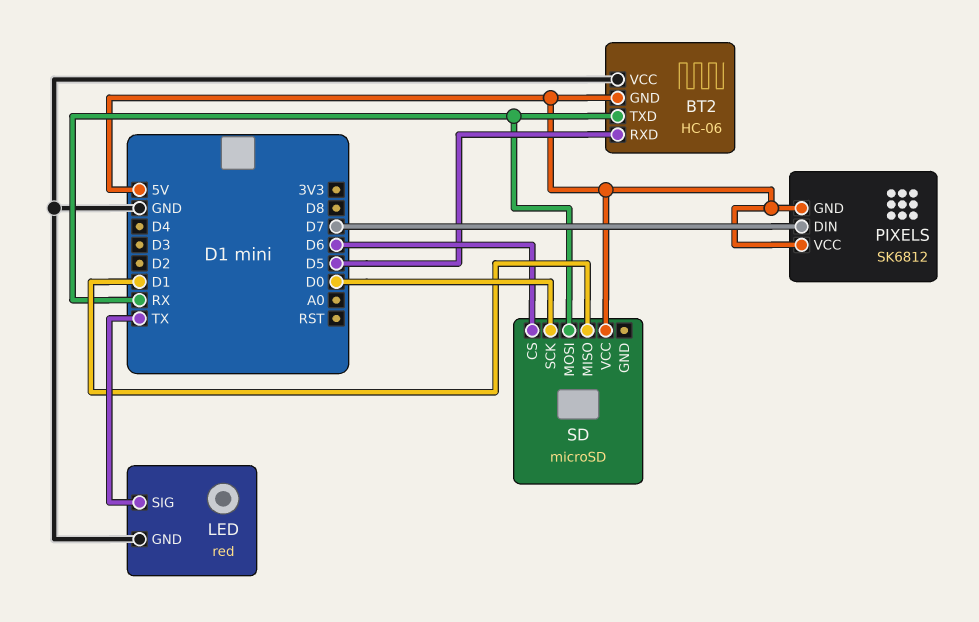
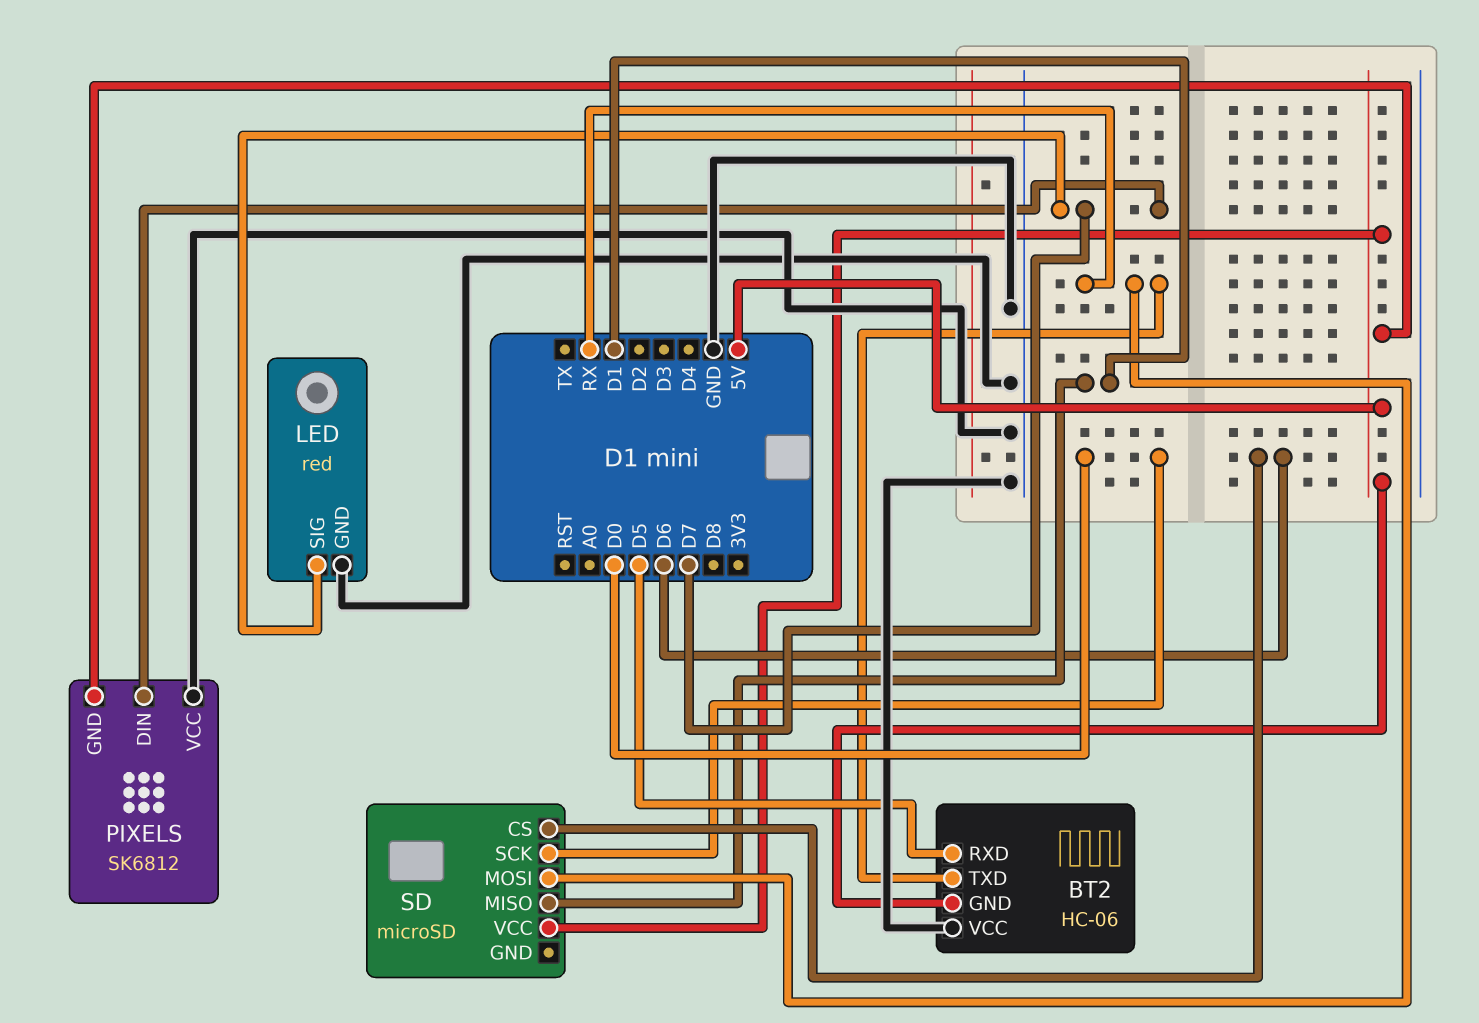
LED pin SIG: TX -> D7
PIXELS pin VCC: 5V -> GND

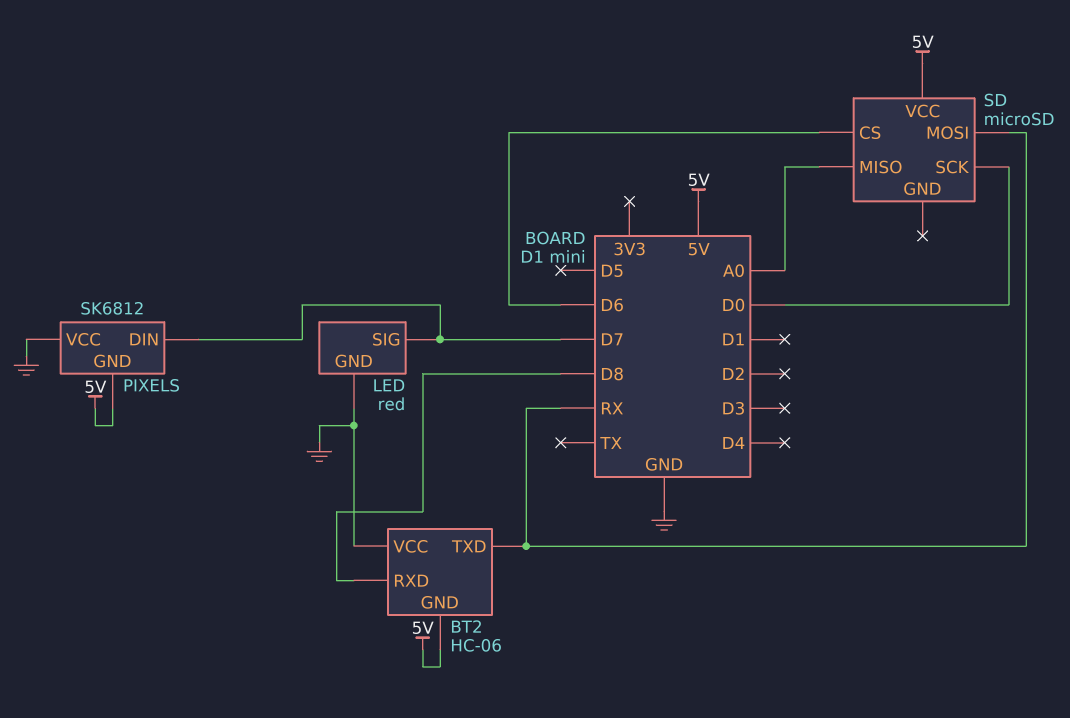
BT2 pin RXD: D5 -> D8
SD pin MISO: D1 -> A0

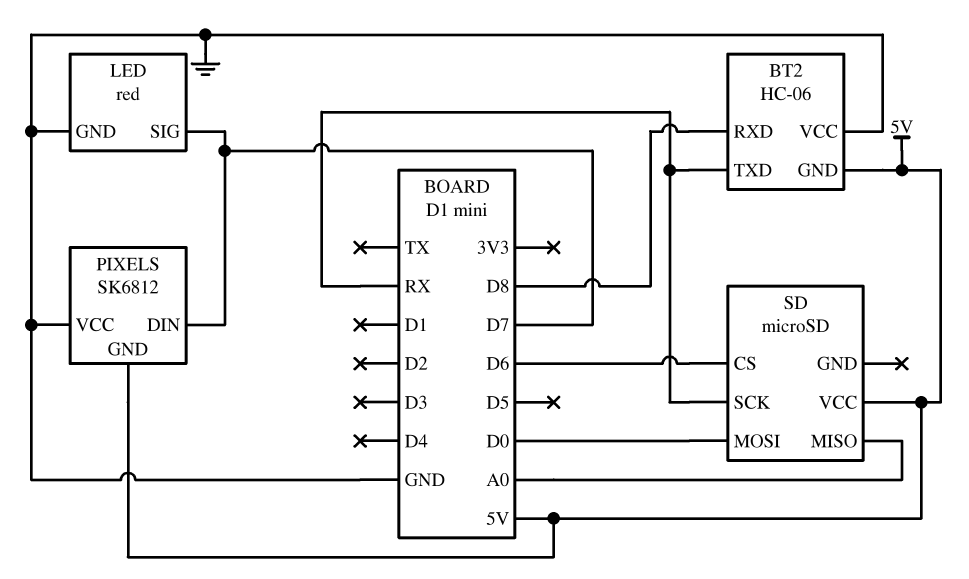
SD pin MOSI: RX -> D0
SD pin SCK: D0 -> RX

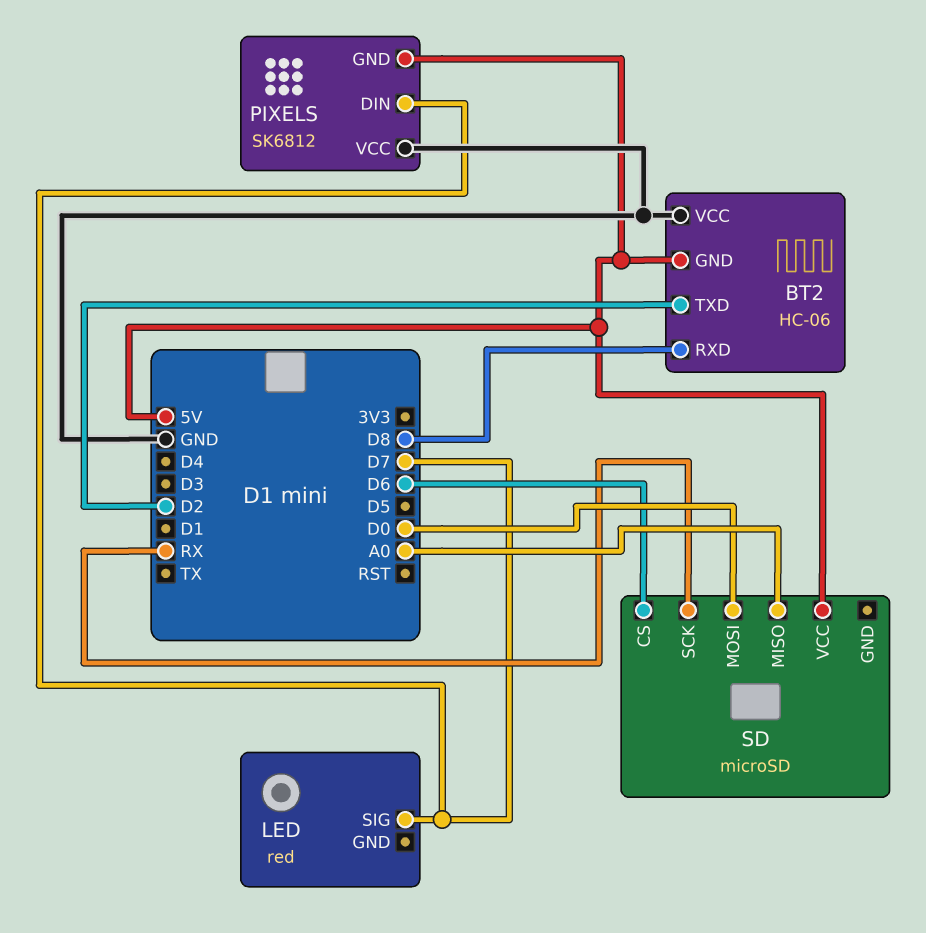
BT2 pin TXD: RX -> D2
LED pin GND: GND -> none

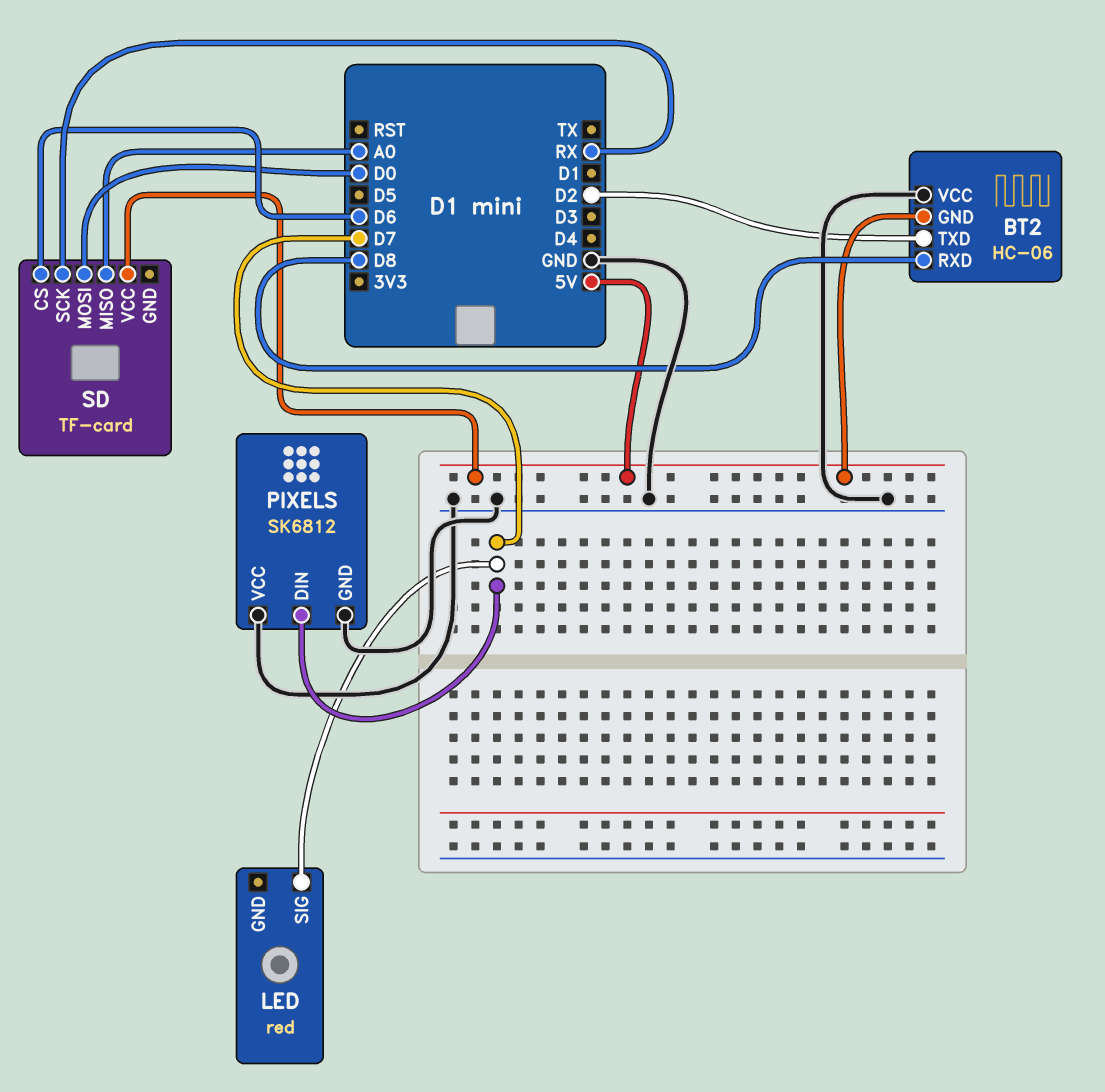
PIXELS pin GND: 5V -> GND
SD: microSD -> TF-card

